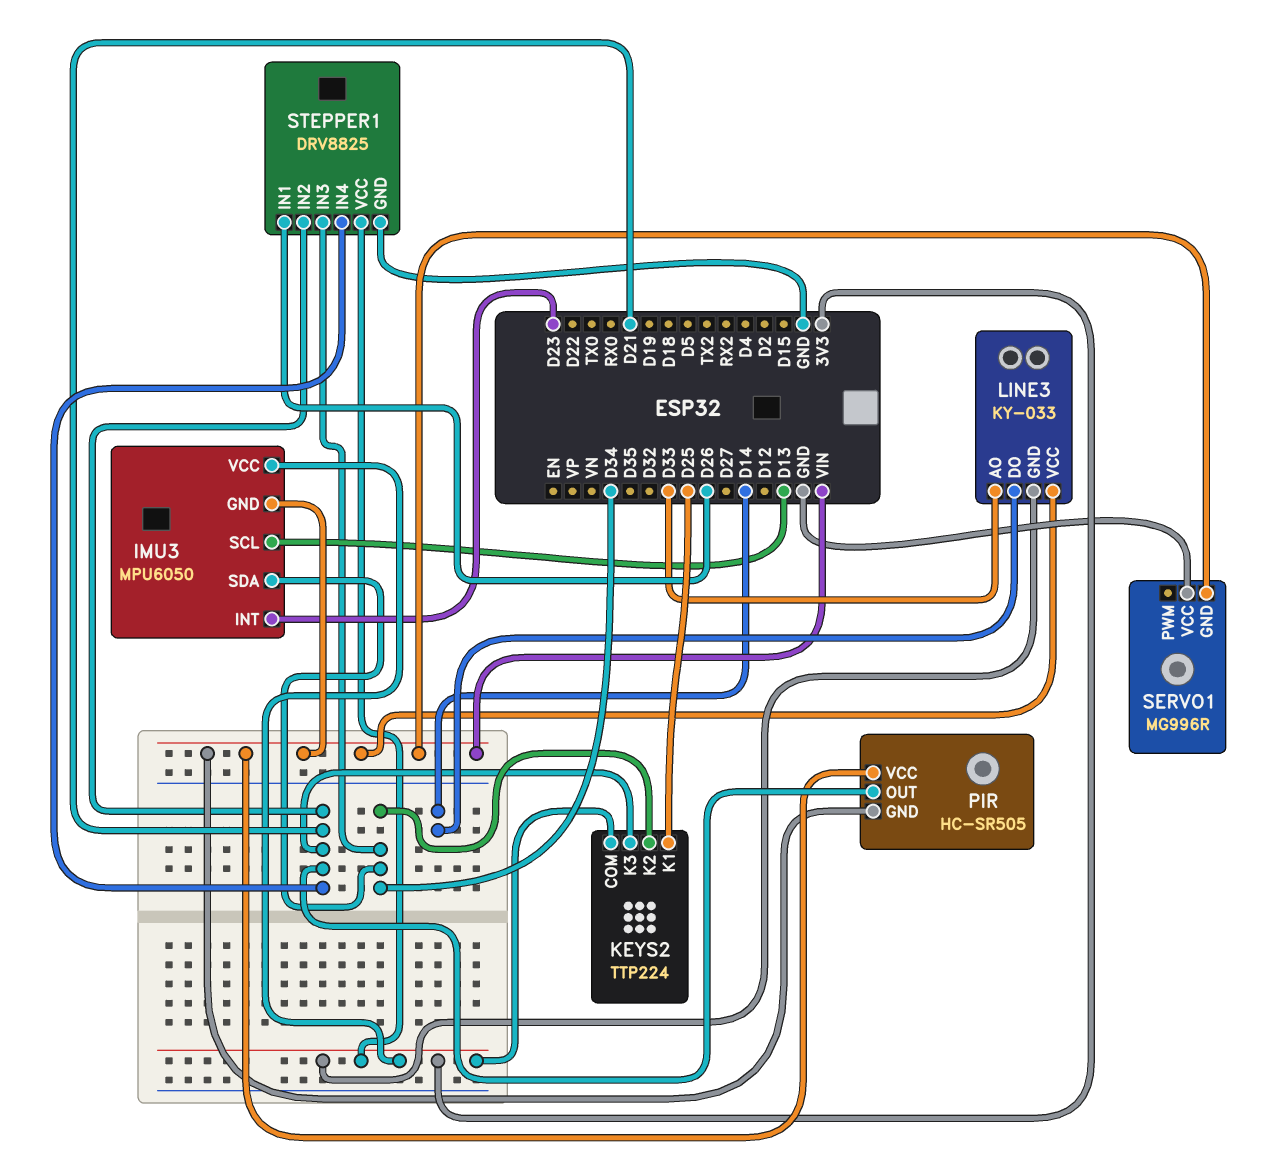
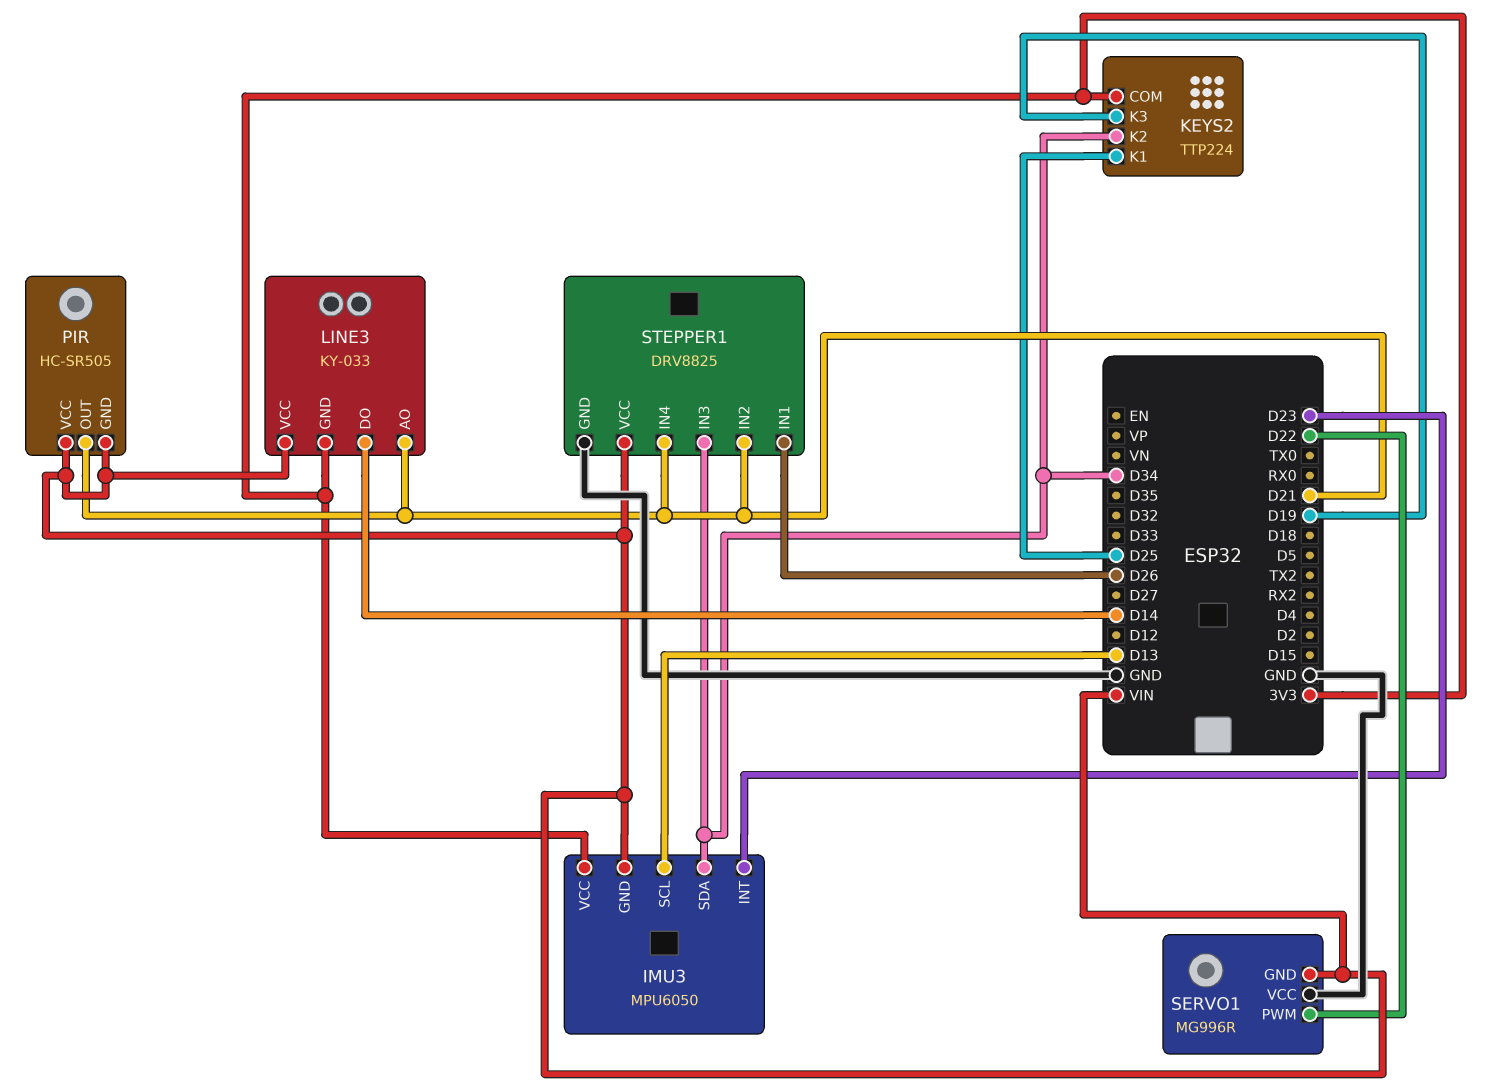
KEYS2 pin K3: D21 -> D19
LINE3 pin AO: D33 -> D21
SERVO1 pin PWM: none -> D22
STEPPER1 pin VCC: 3V3 -> VIN

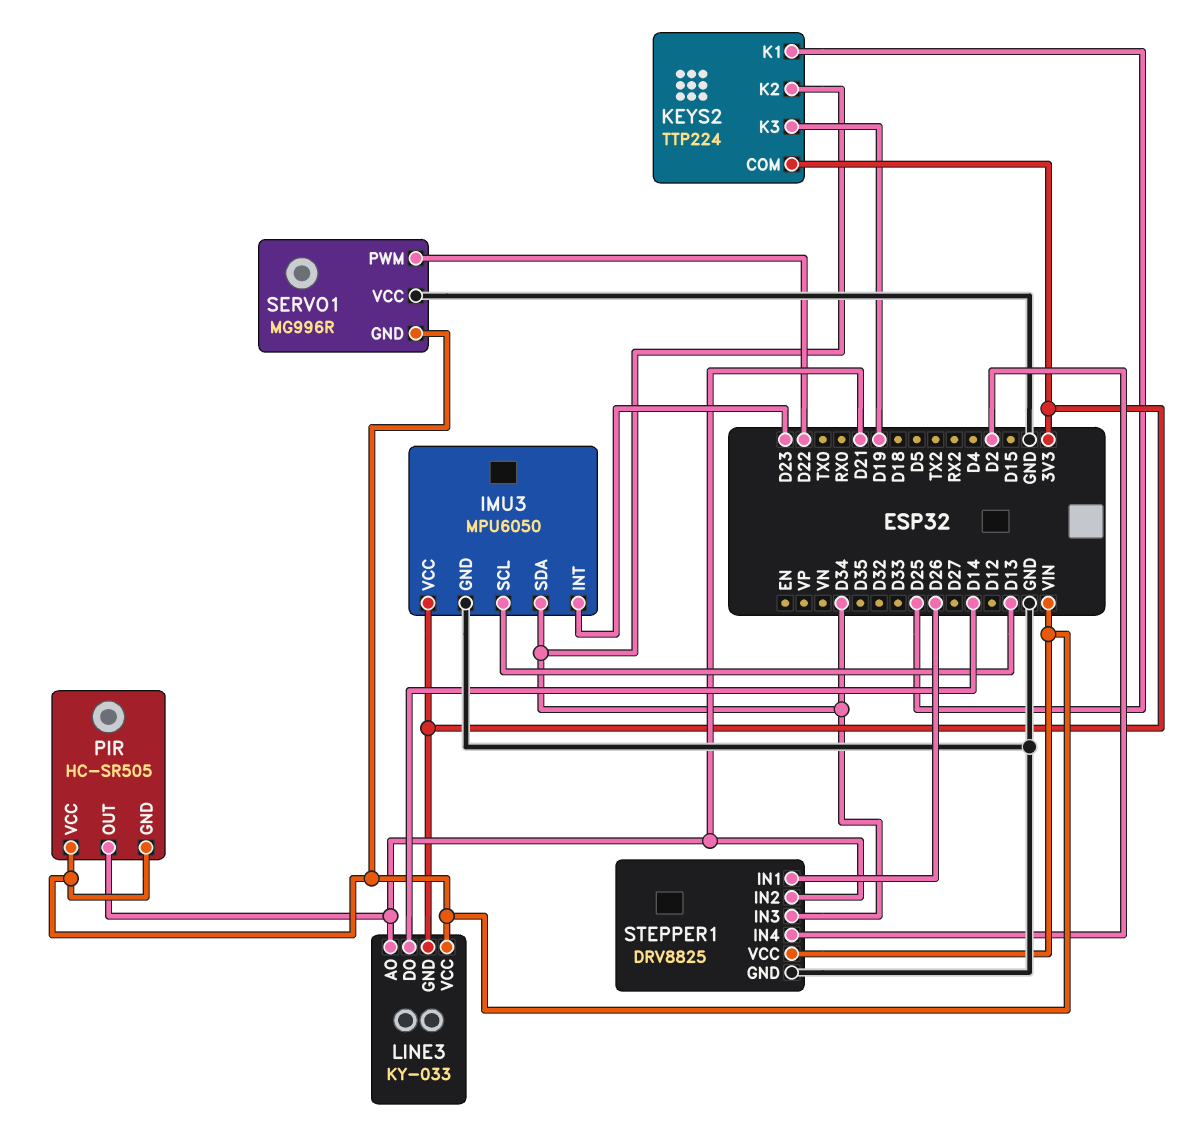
IMU3 pin GND: VIN -> GND
STEPPER1 pin IN4: D21 -> D2

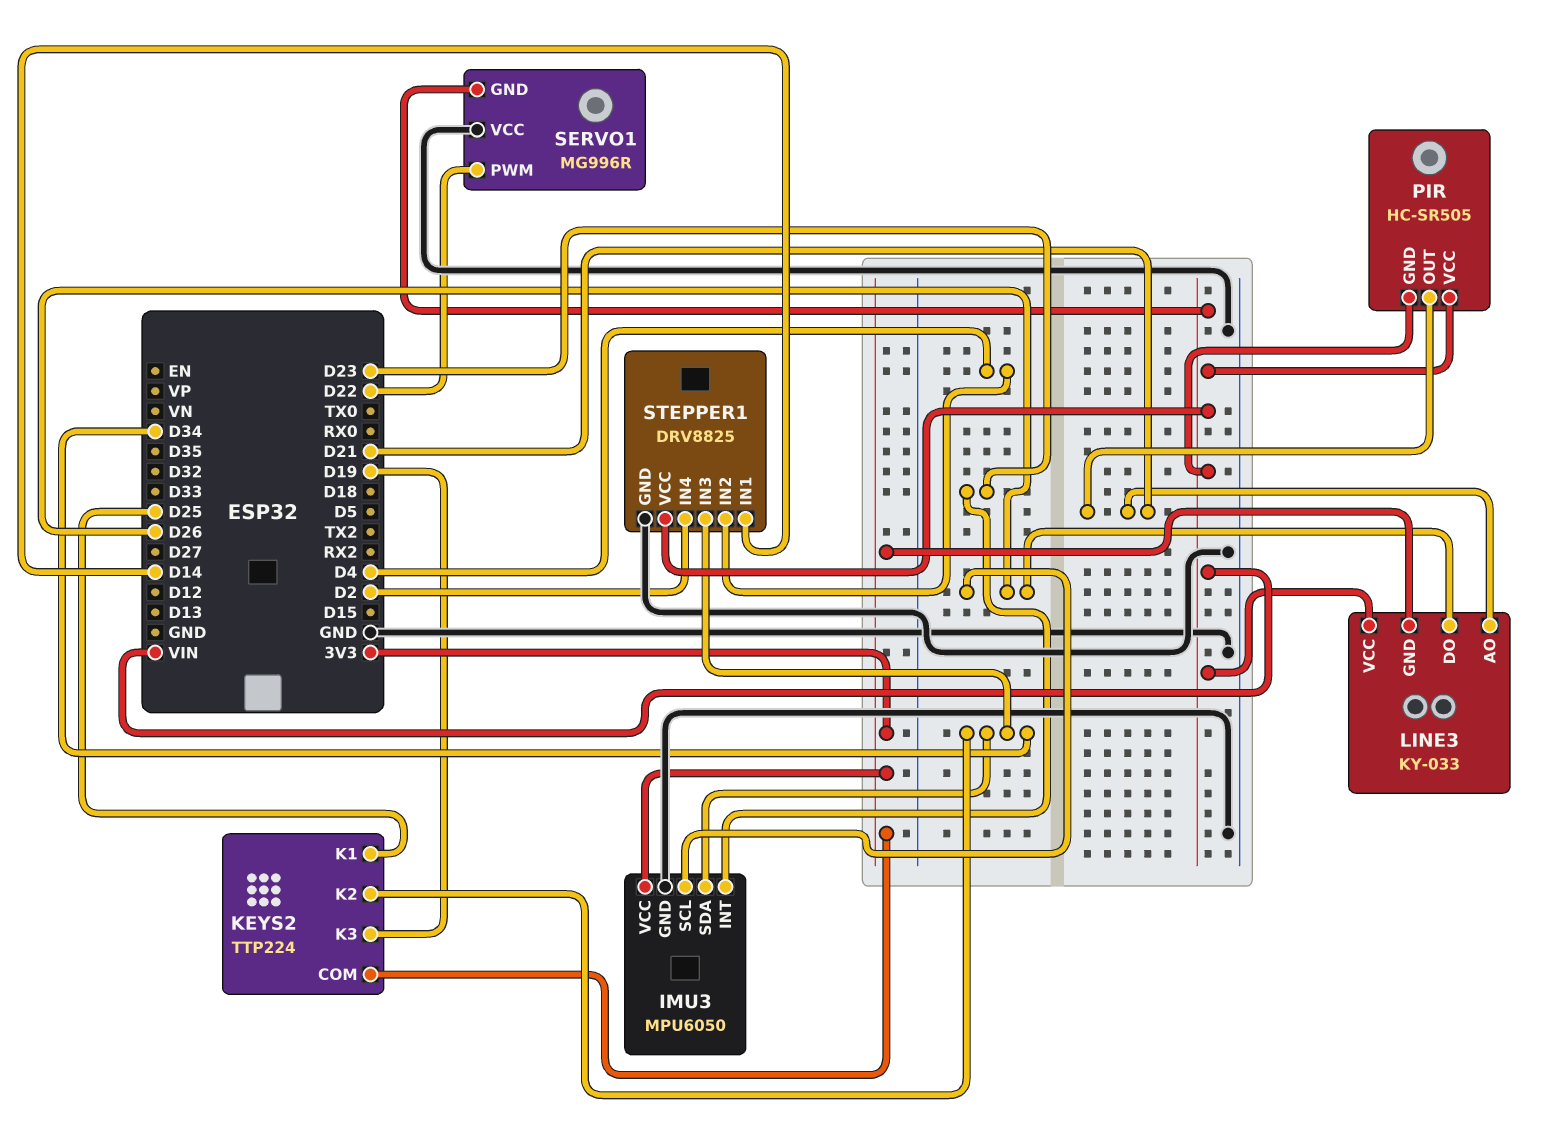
IMU3 pin SCL: D13 -> D26
LINE3 pin DO: D14 -> D26
STEPPER1 pin IN1: D26 -> D14
STEPPER1 pin IN2: D21 -> D4

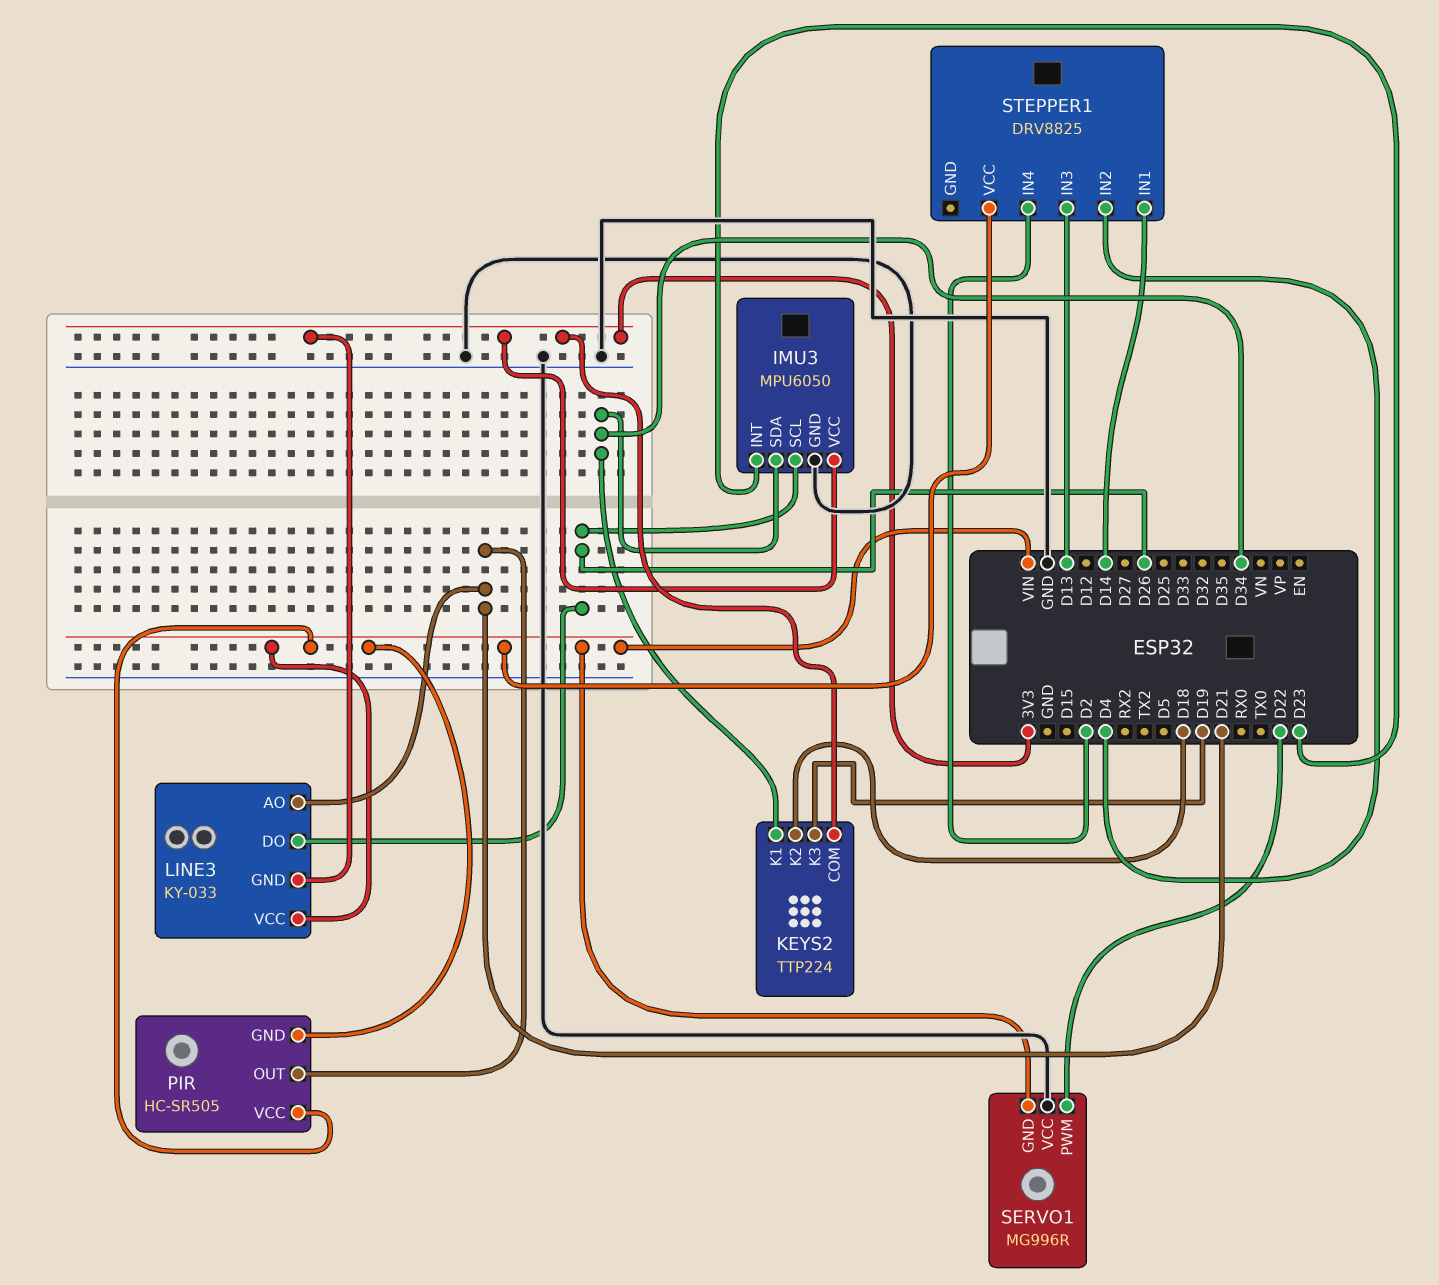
KEYS2 pin K1: D25 -> D34
KEYS2 pin K2: D34 -> D18
STEPPER1 pin GND: GND -> none
STEPPER1 pin IN3: D34 -> D13

